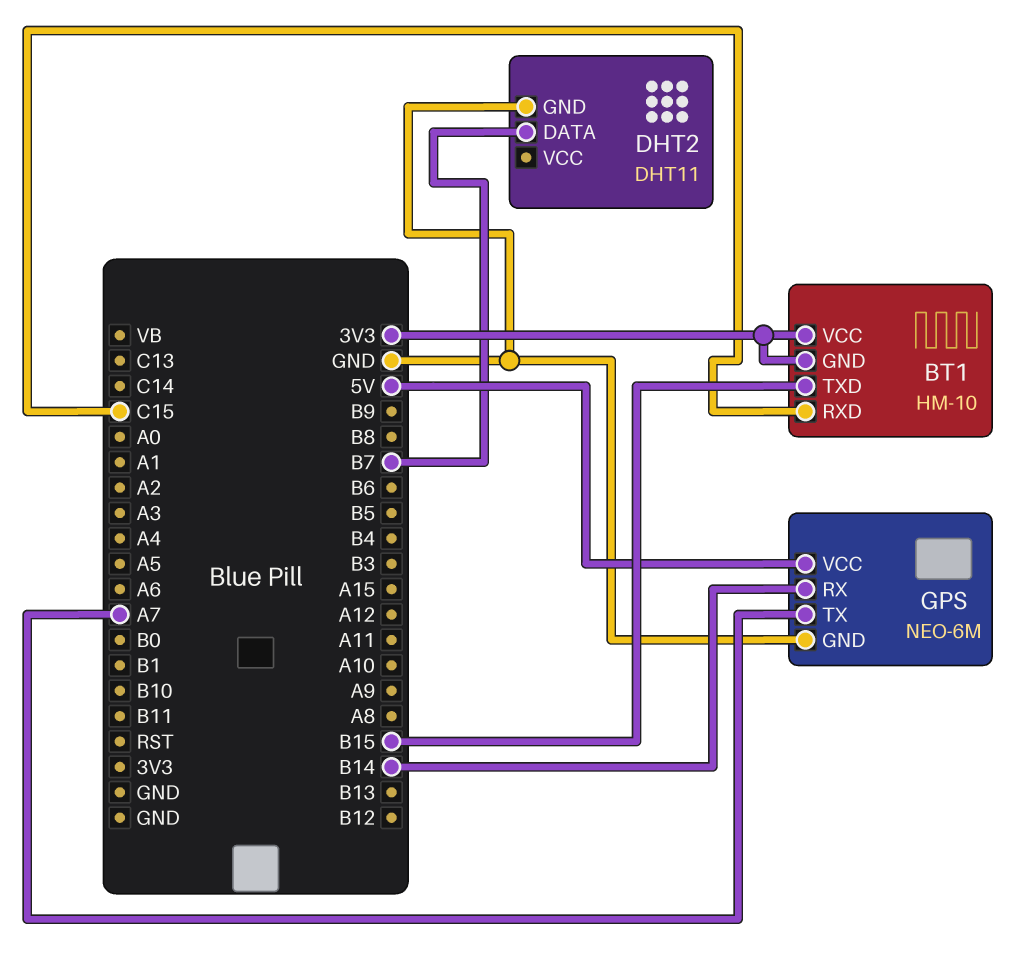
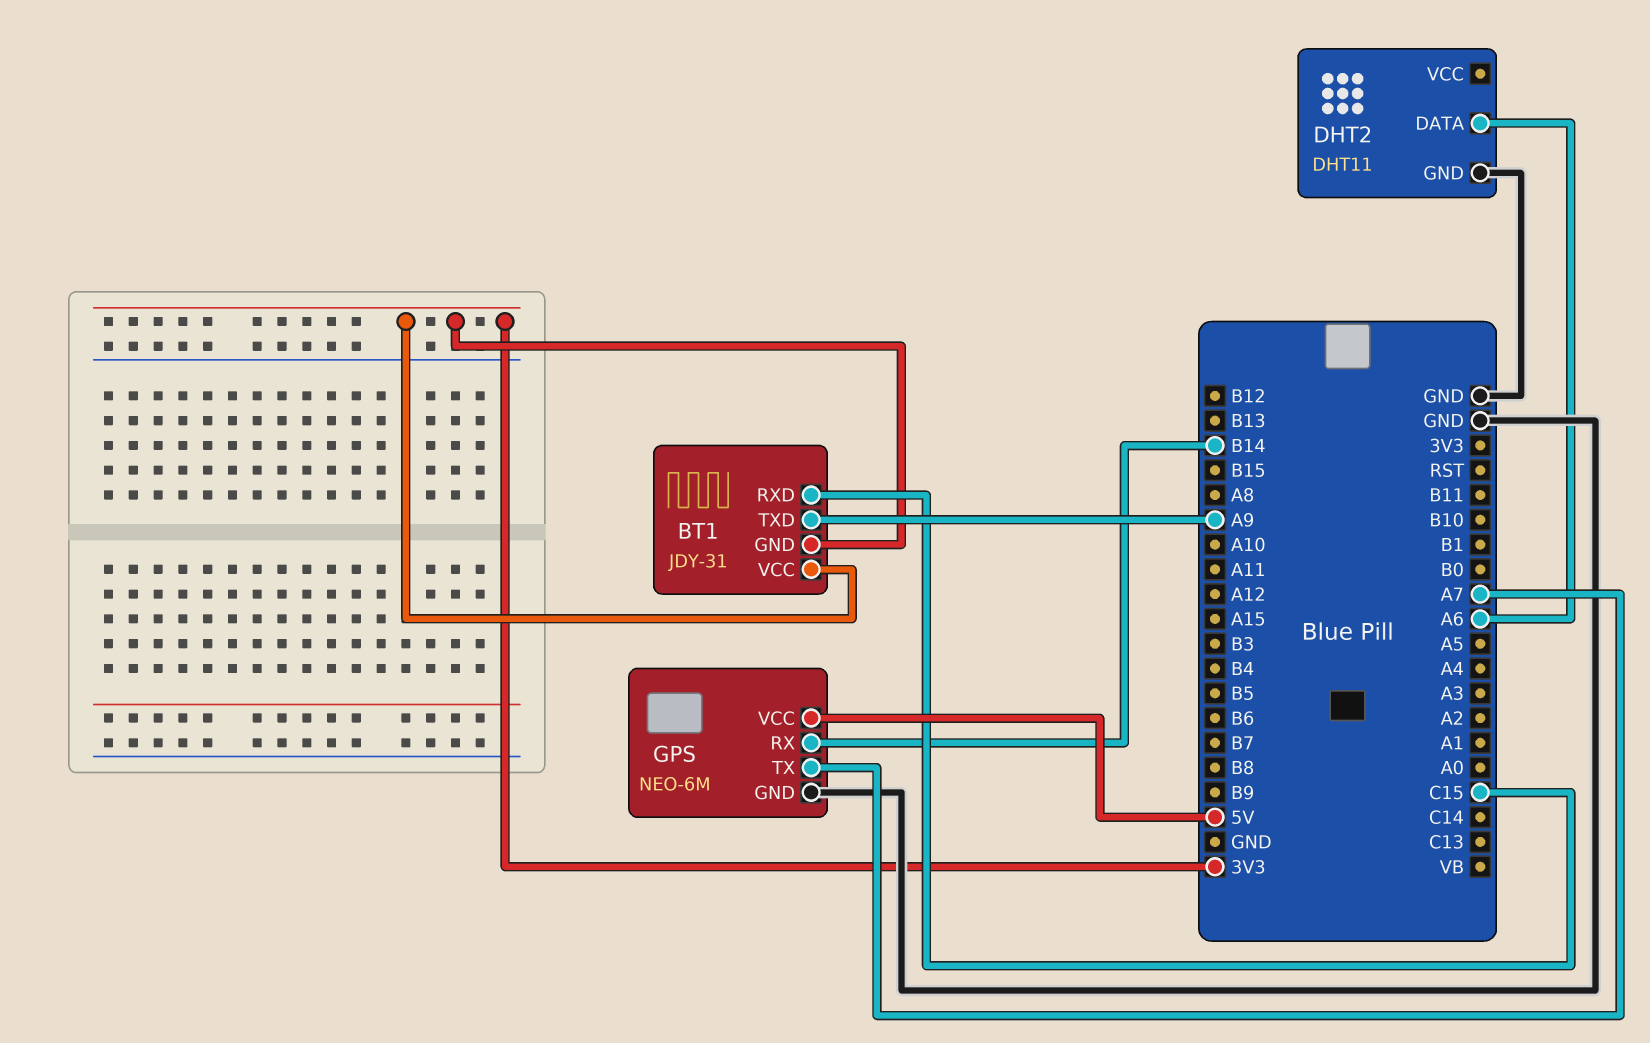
BT1: HM-10 -> JDY-31
BT1 pin TXD: B15 -> A9
DHT2 pin DATA: B7 -> A6

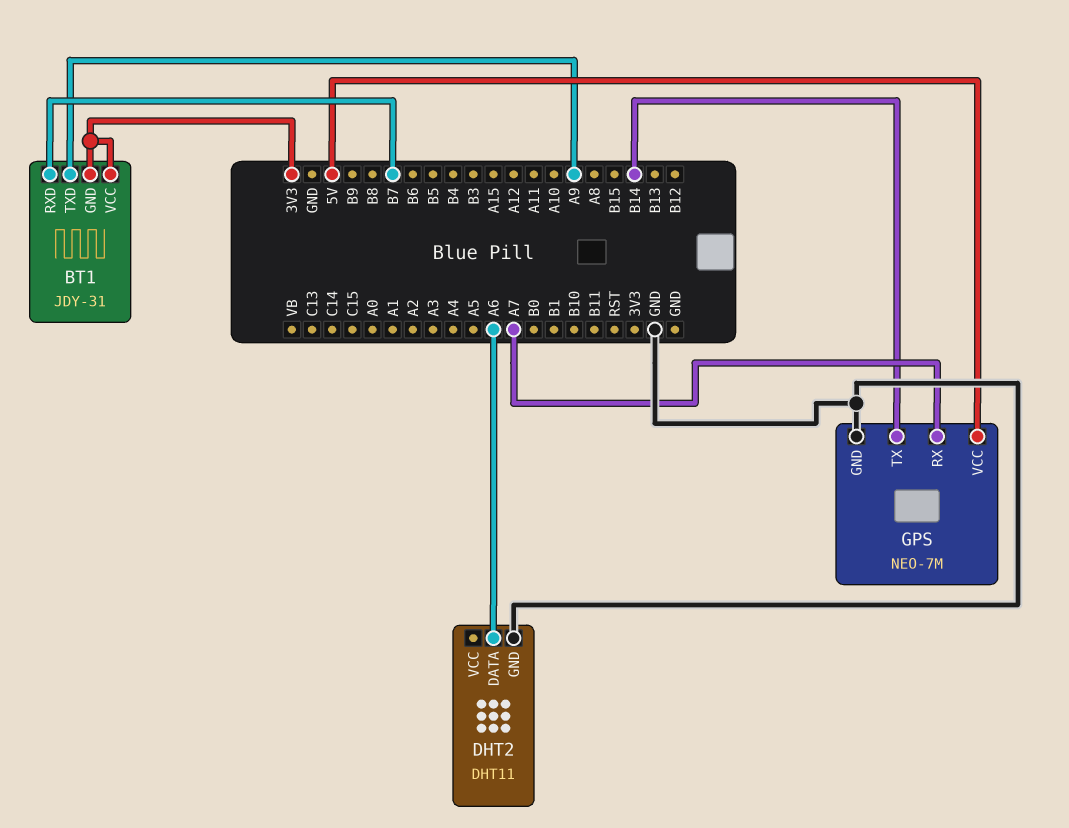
BT1 pin RXD: C15 -> B7
GPS: NEO-6M -> NEO-7M
GPS pin RX: B14 -> A7
GPS pin TX: A7 -> B14

